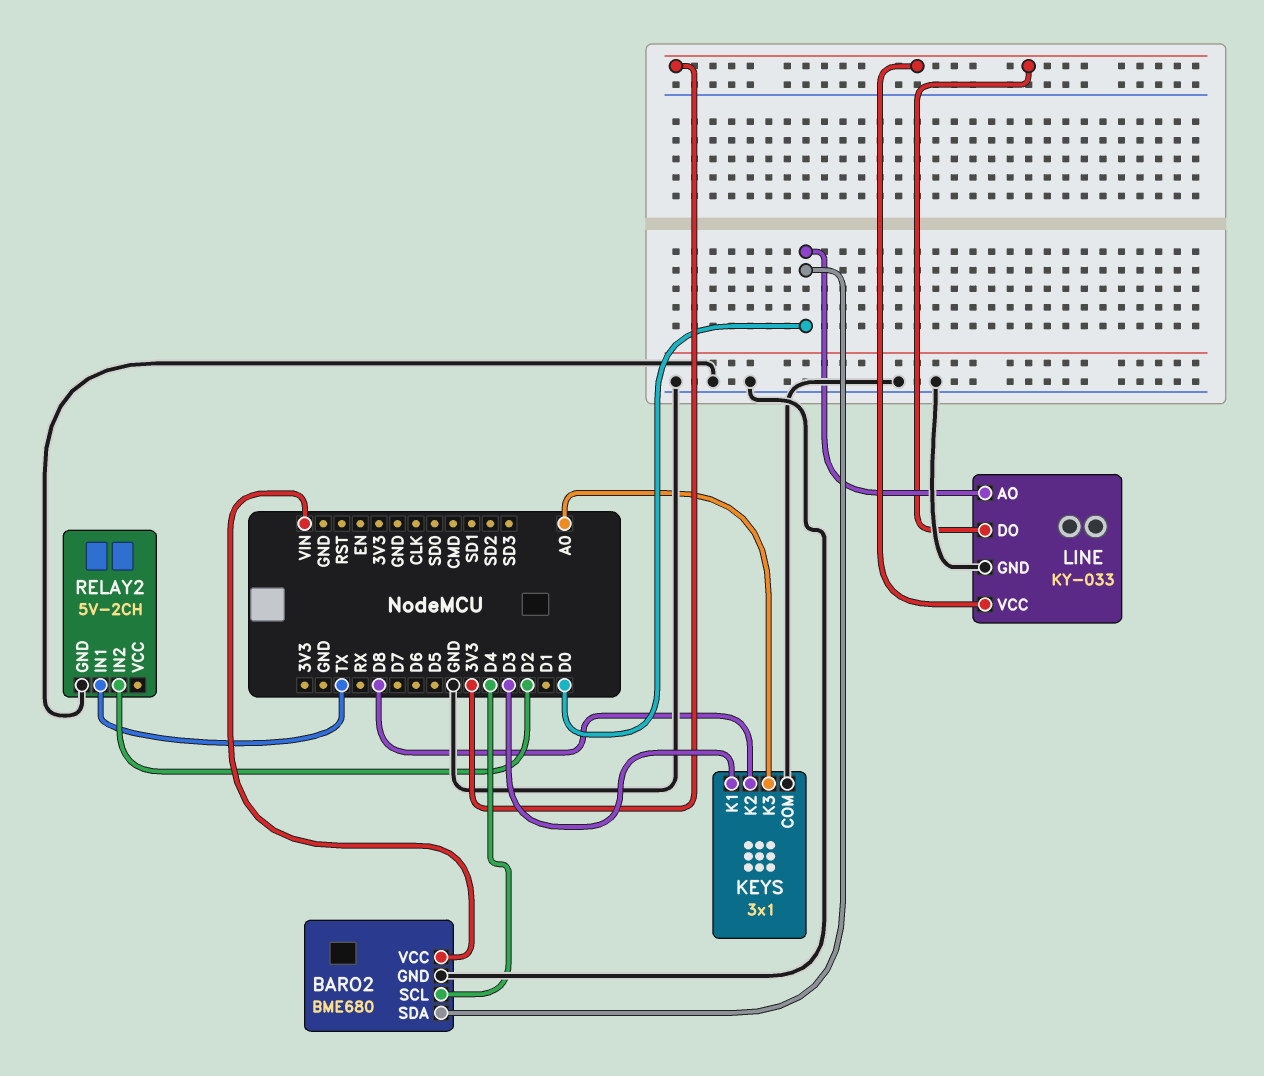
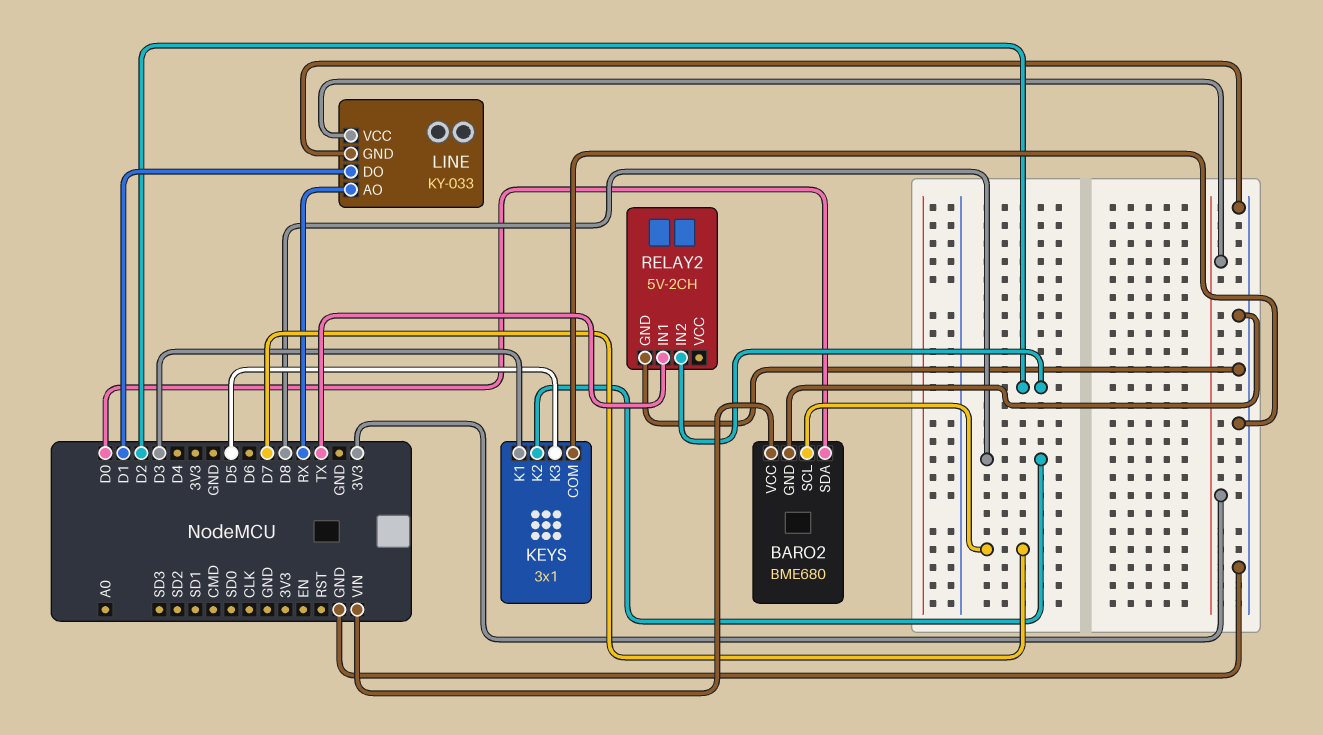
BARO2 pin SCL: D4 -> D7
KEYS pin K3: A0 -> D5
LINE pin AO: D0 -> RX
LINE pin DO: 3V3 -> D1

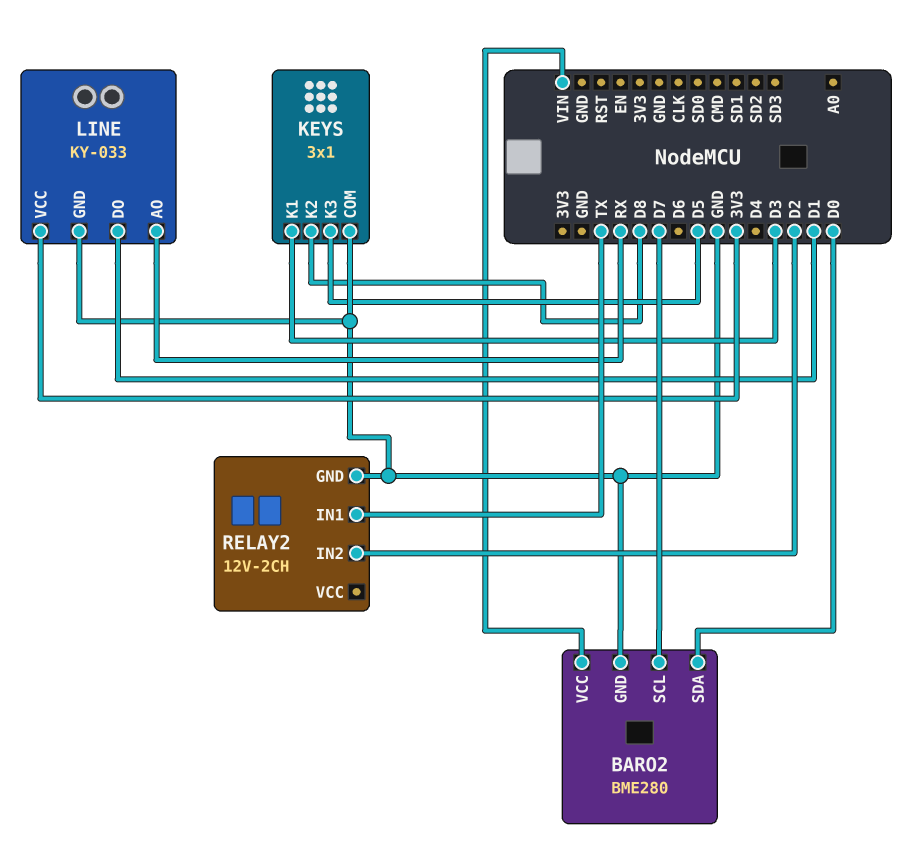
BARO2: BME680 -> BME280
RELAY2: 5V-2CH -> 12V-2CH

